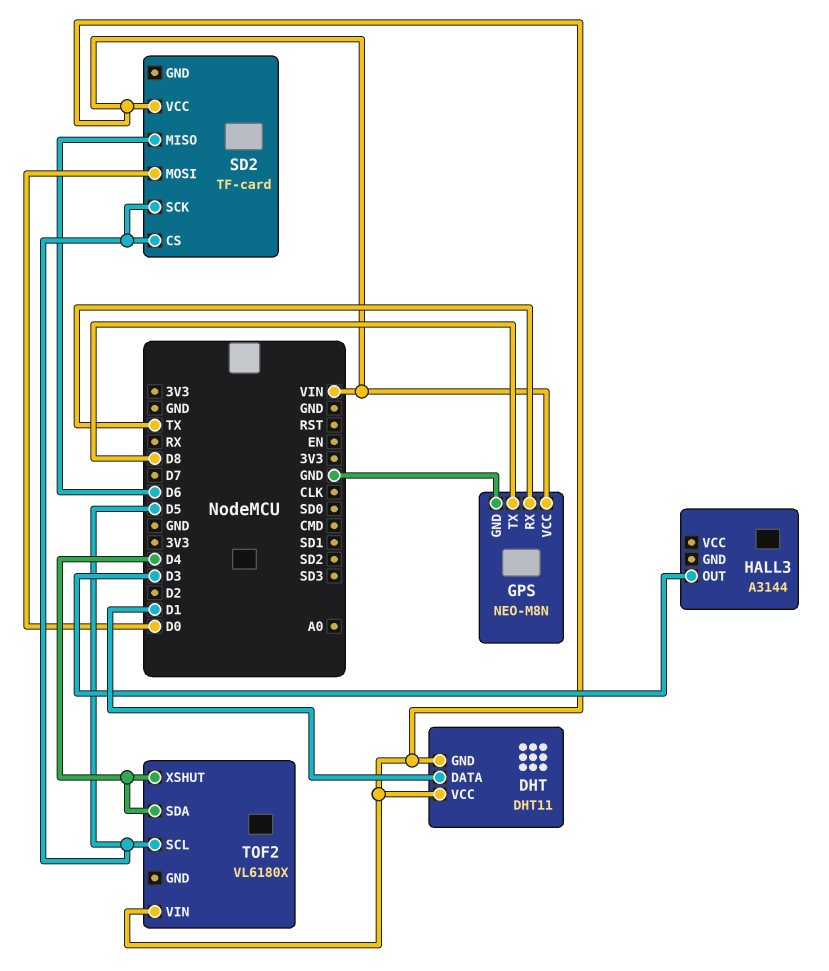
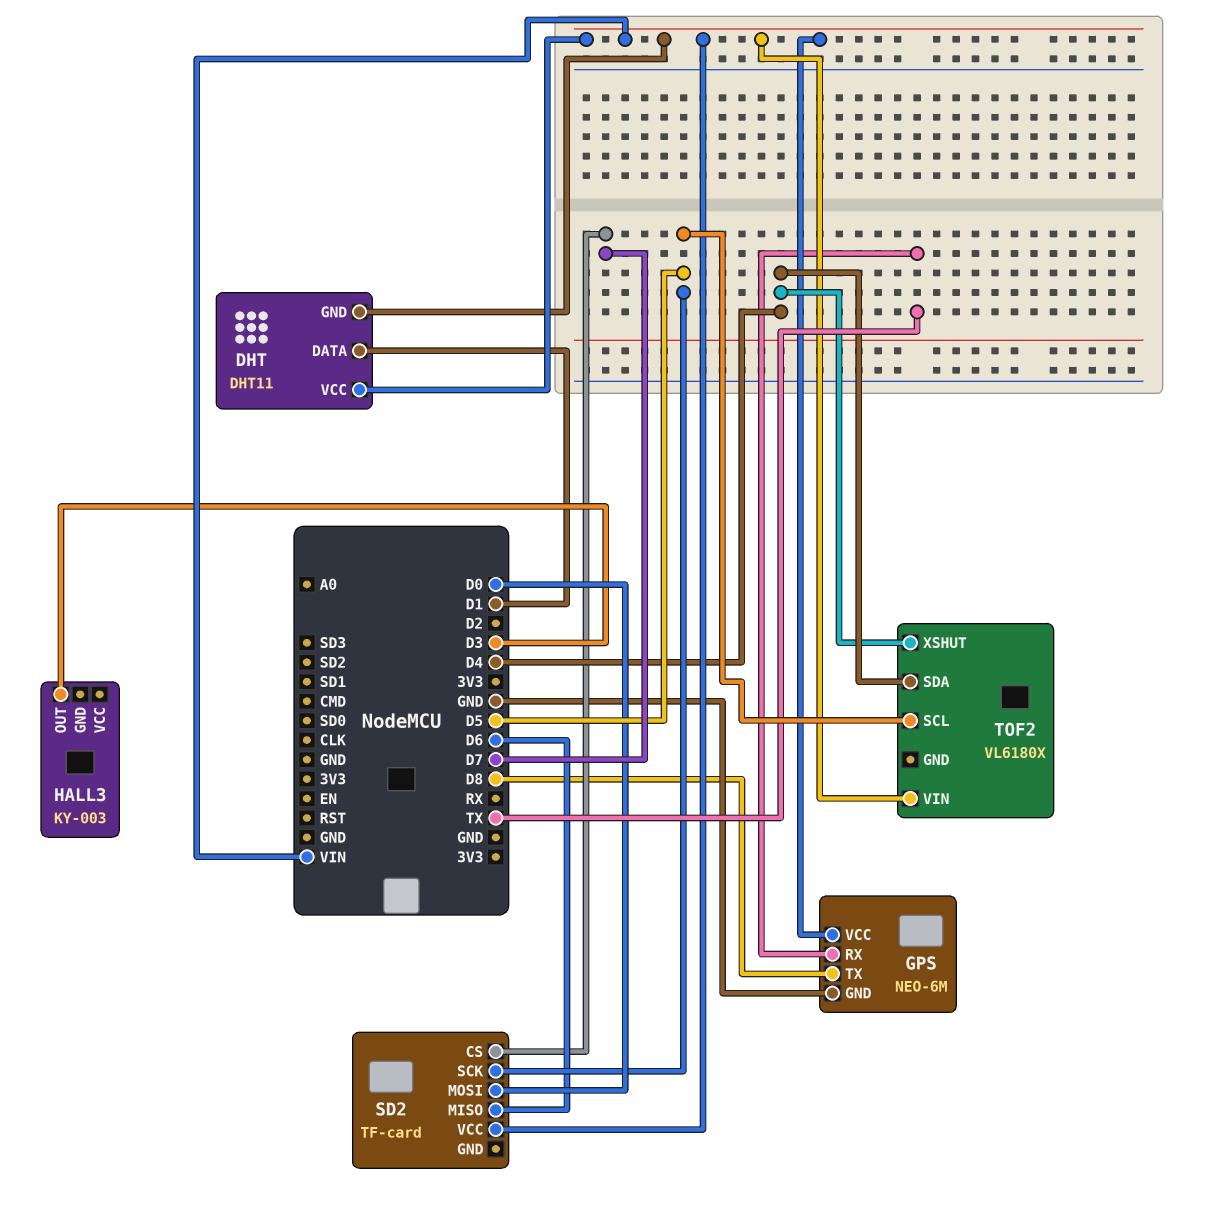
GPS: NEO-M8N -> NEO-6M
HALL3: A3144 -> KY-003
SD2 pin CS: D5 -> D7

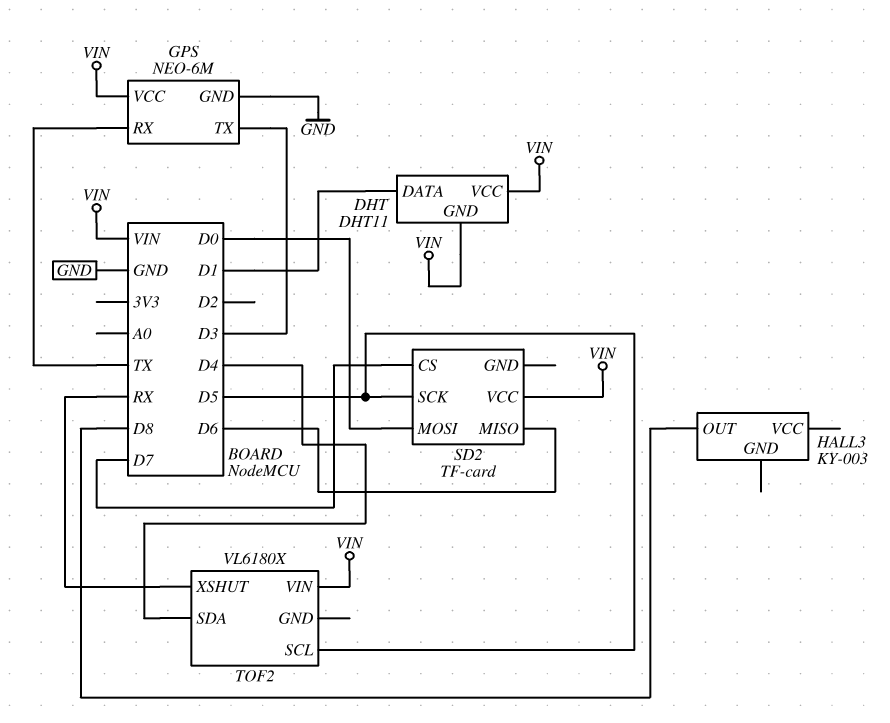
GPS pin TX: D8 -> D3
HALL3 pin OUT: D3 -> D8
TOF2 pin XSHUT: D4 -> RX

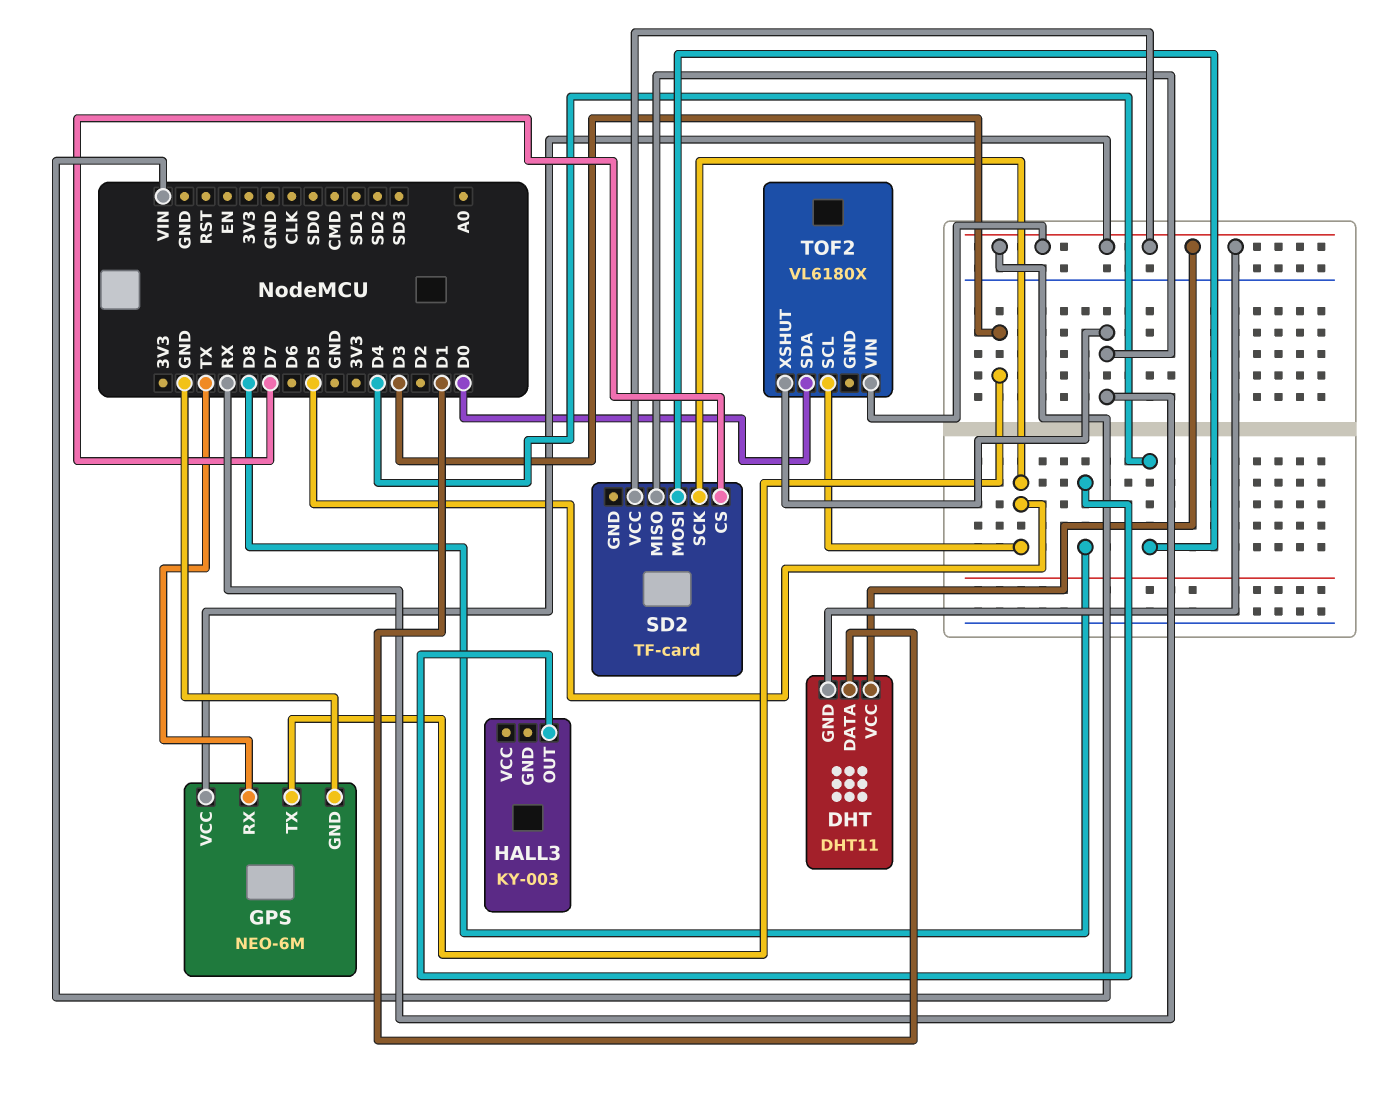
SD2 pin MISO: D6 -> RX
SD2 pin MOSI: D0 -> D4
TOF2 pin SDA: D4 -> D0

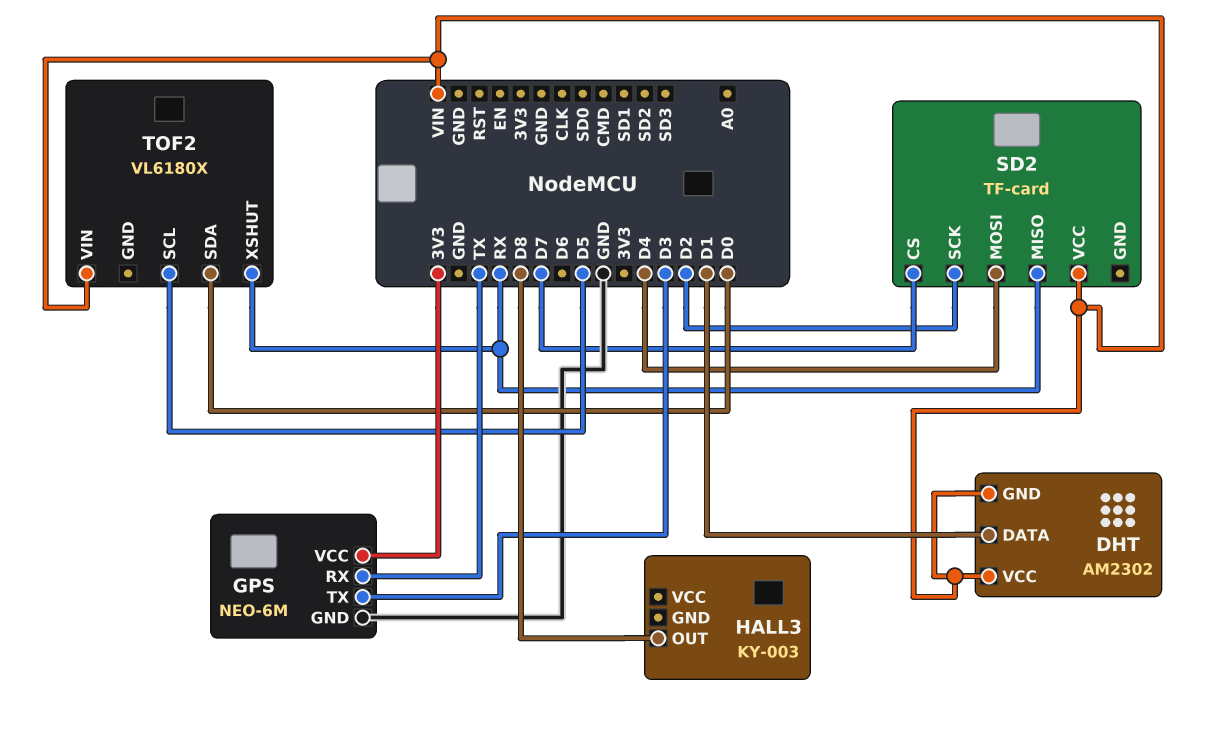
DHT: DHT11 -> AM2302
GPS pin VCC: VIN -> 3V3
SD2 pin SCK: D5 -> D2

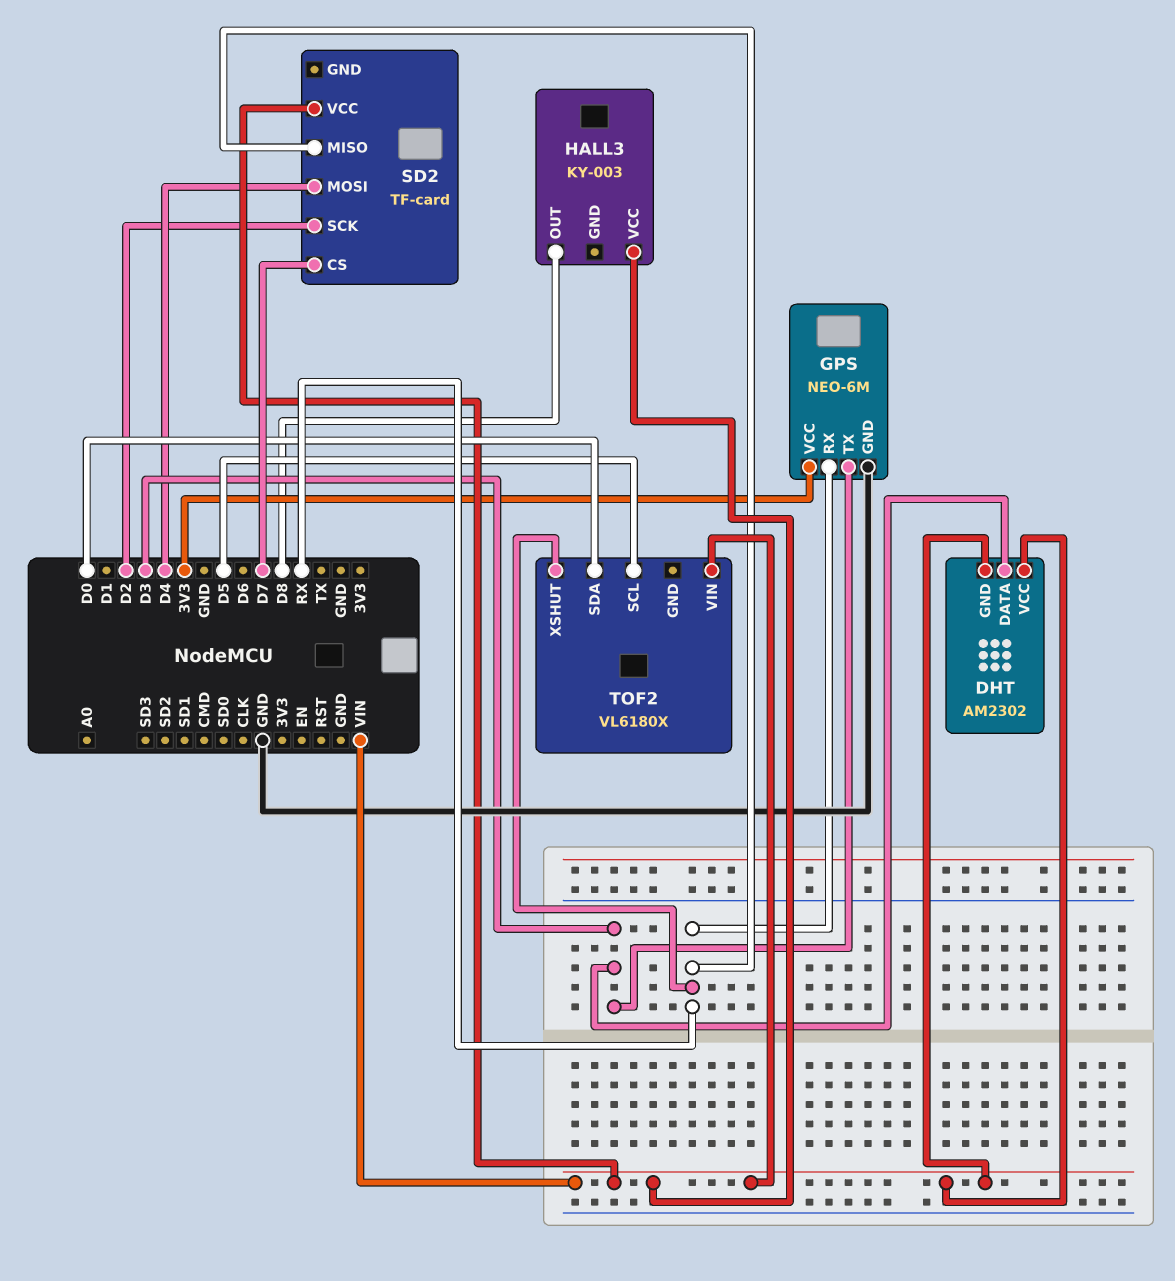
DHT pin DATA: D1 -> D3
GPS pin RX: TX -> RX
HALL3 pin VCC: none -> VIN

